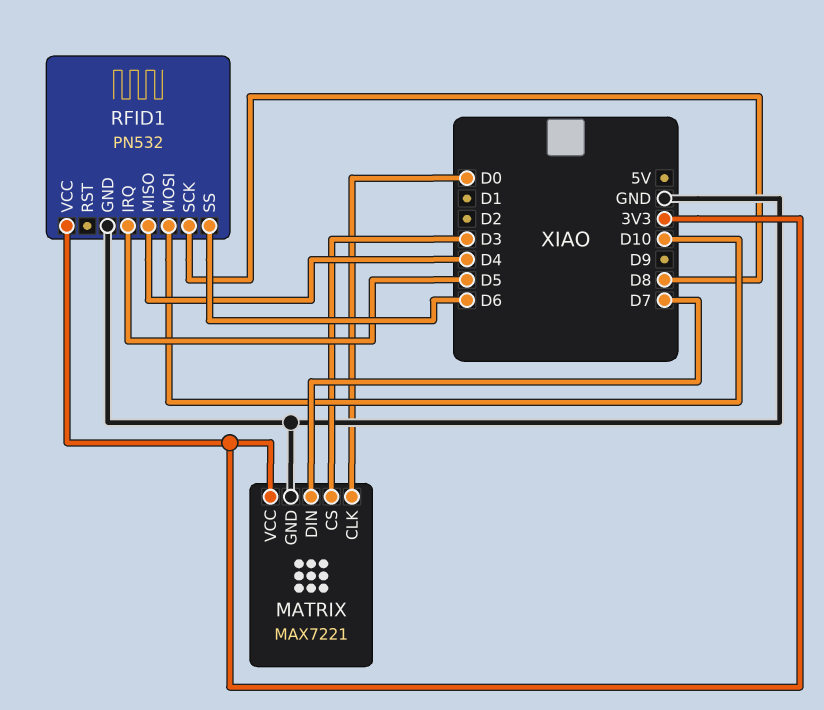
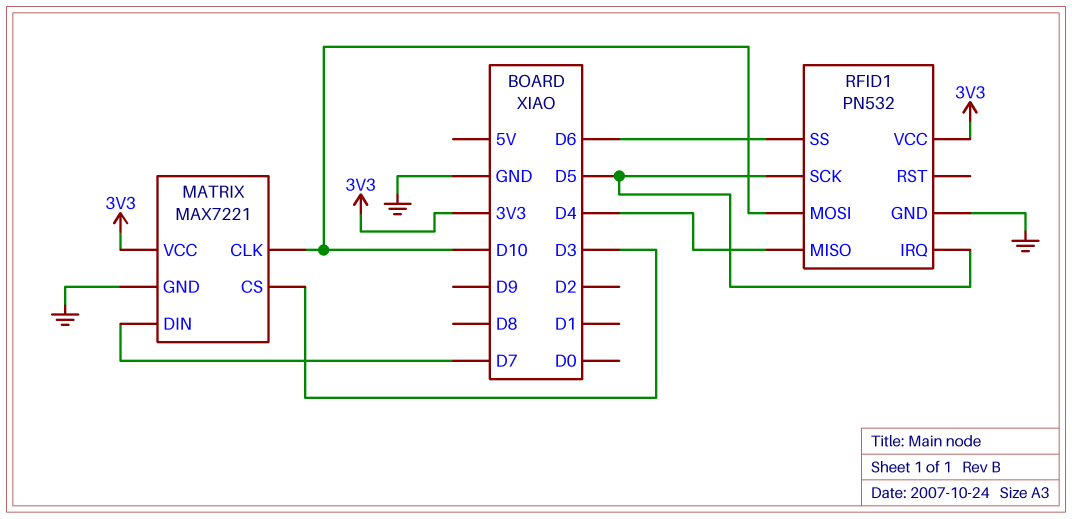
MATRIX pin CLK: D0 -> D10
RFID1 pin SCK: D8 -> D5

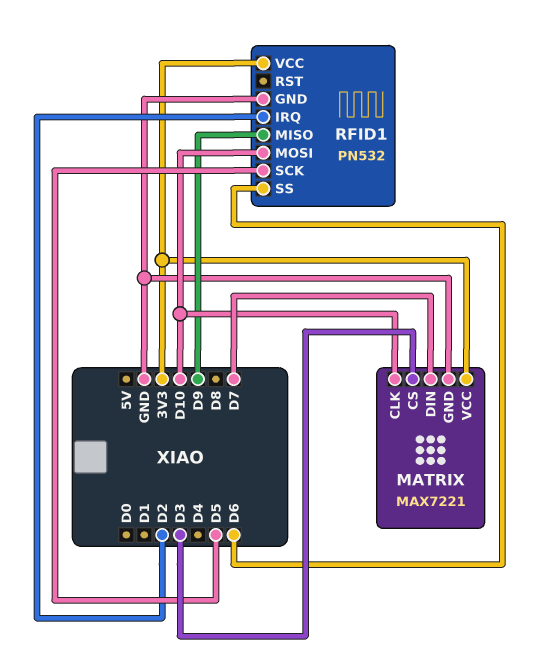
RFID1 pin IRQ: D5 -> D2
RFID1 pin MISO: D4 -> D9

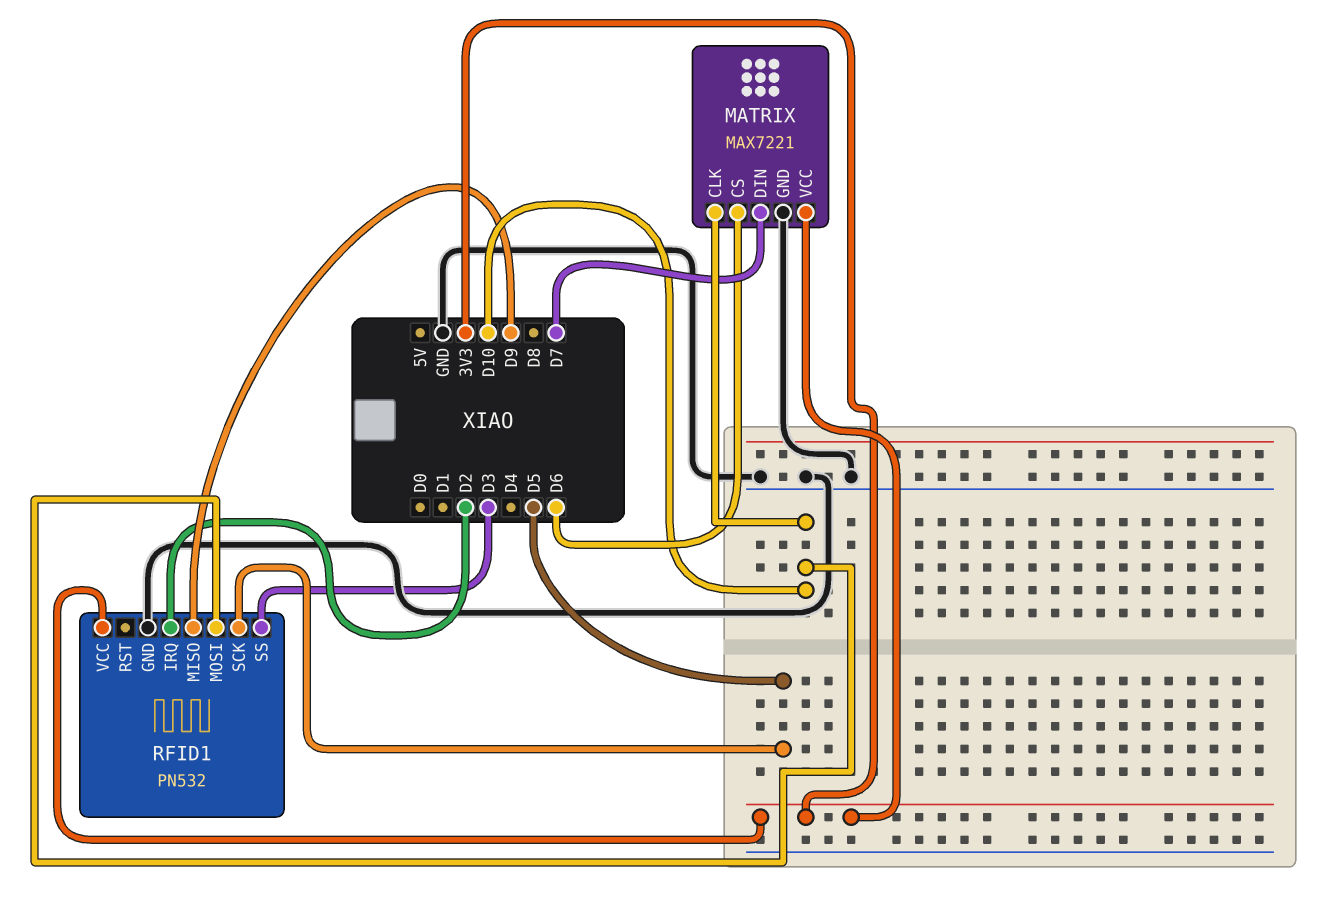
MATRIX pin CS: D3 -> D6
RFID1 pin SS: D6 -> D3

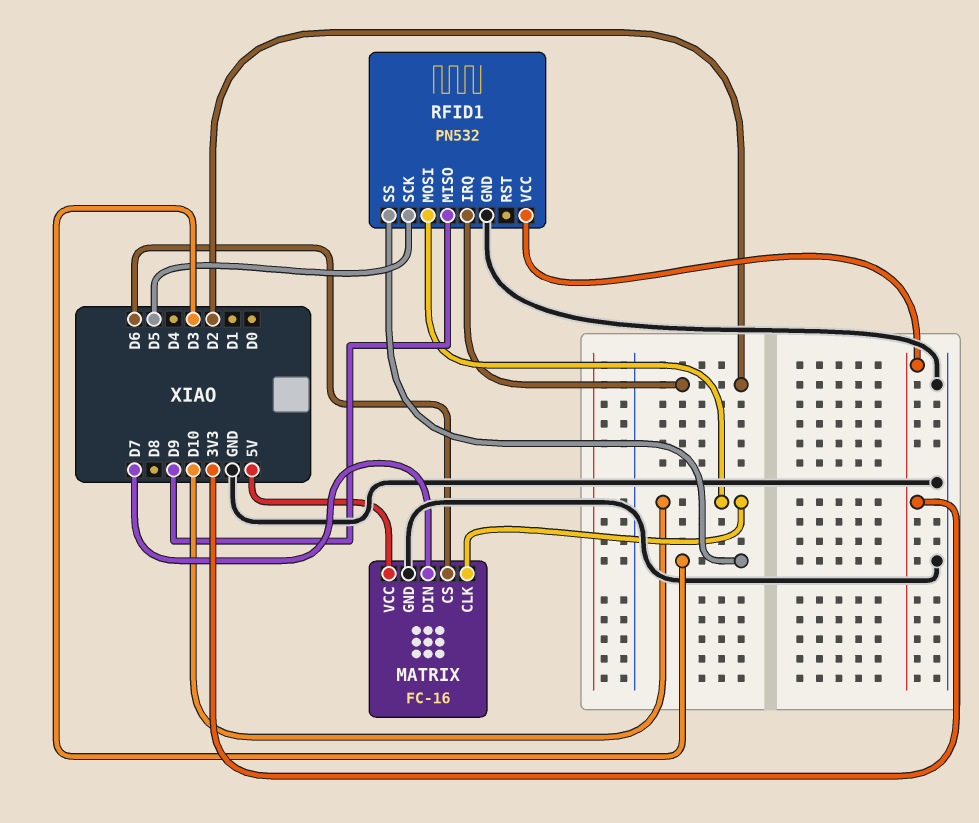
MATRIX: MAX7221 -> FC-16
MATRIX pin VCC: 3V3 -> 5V

